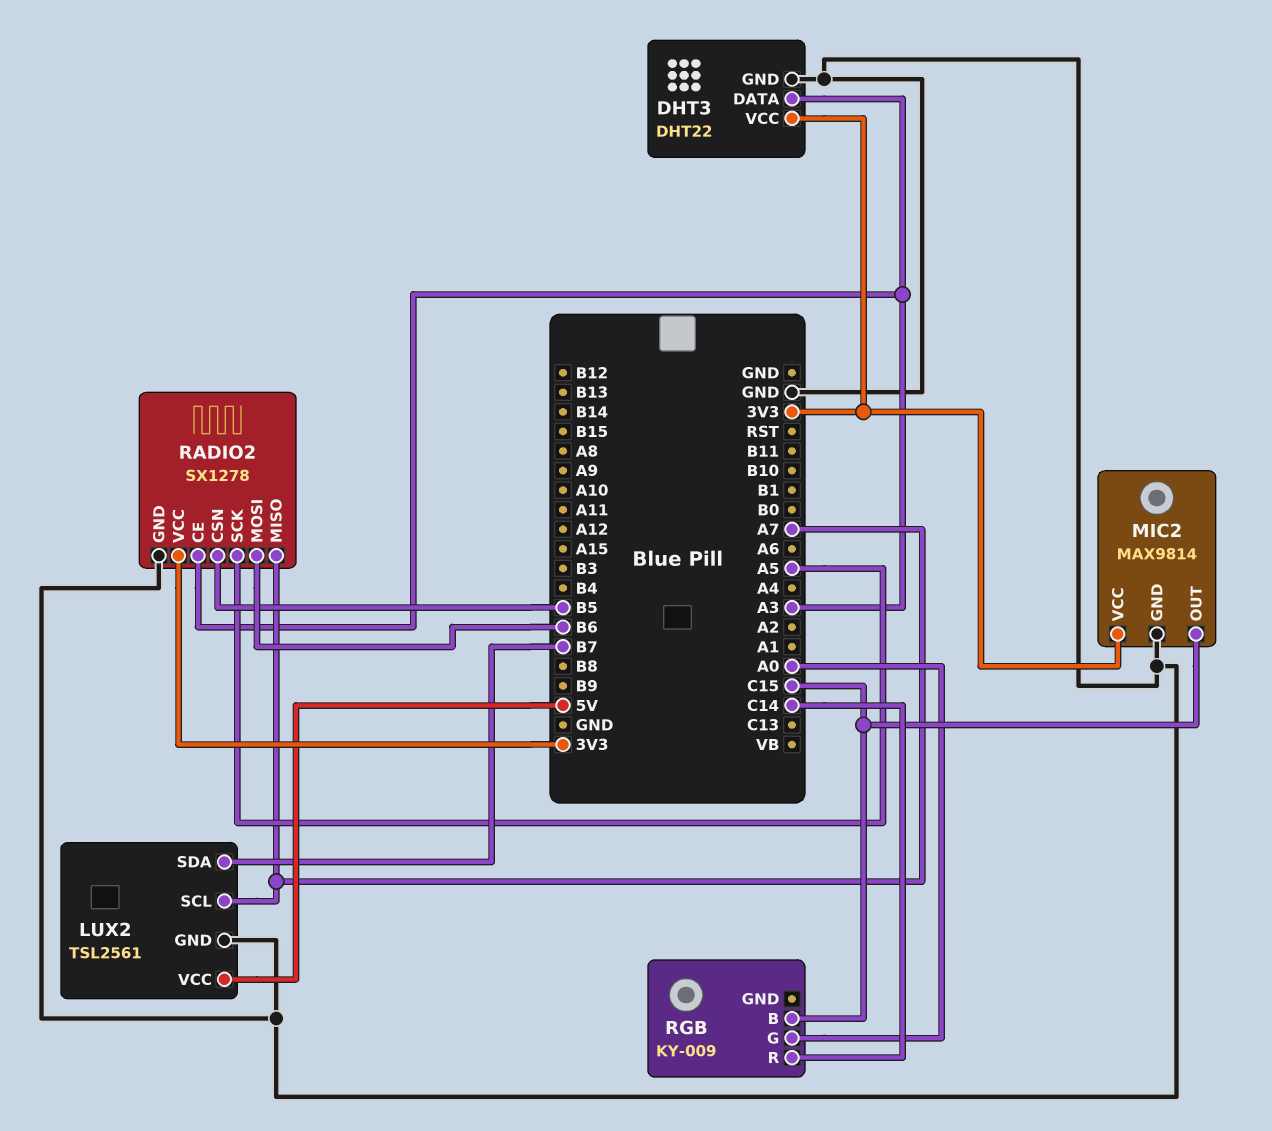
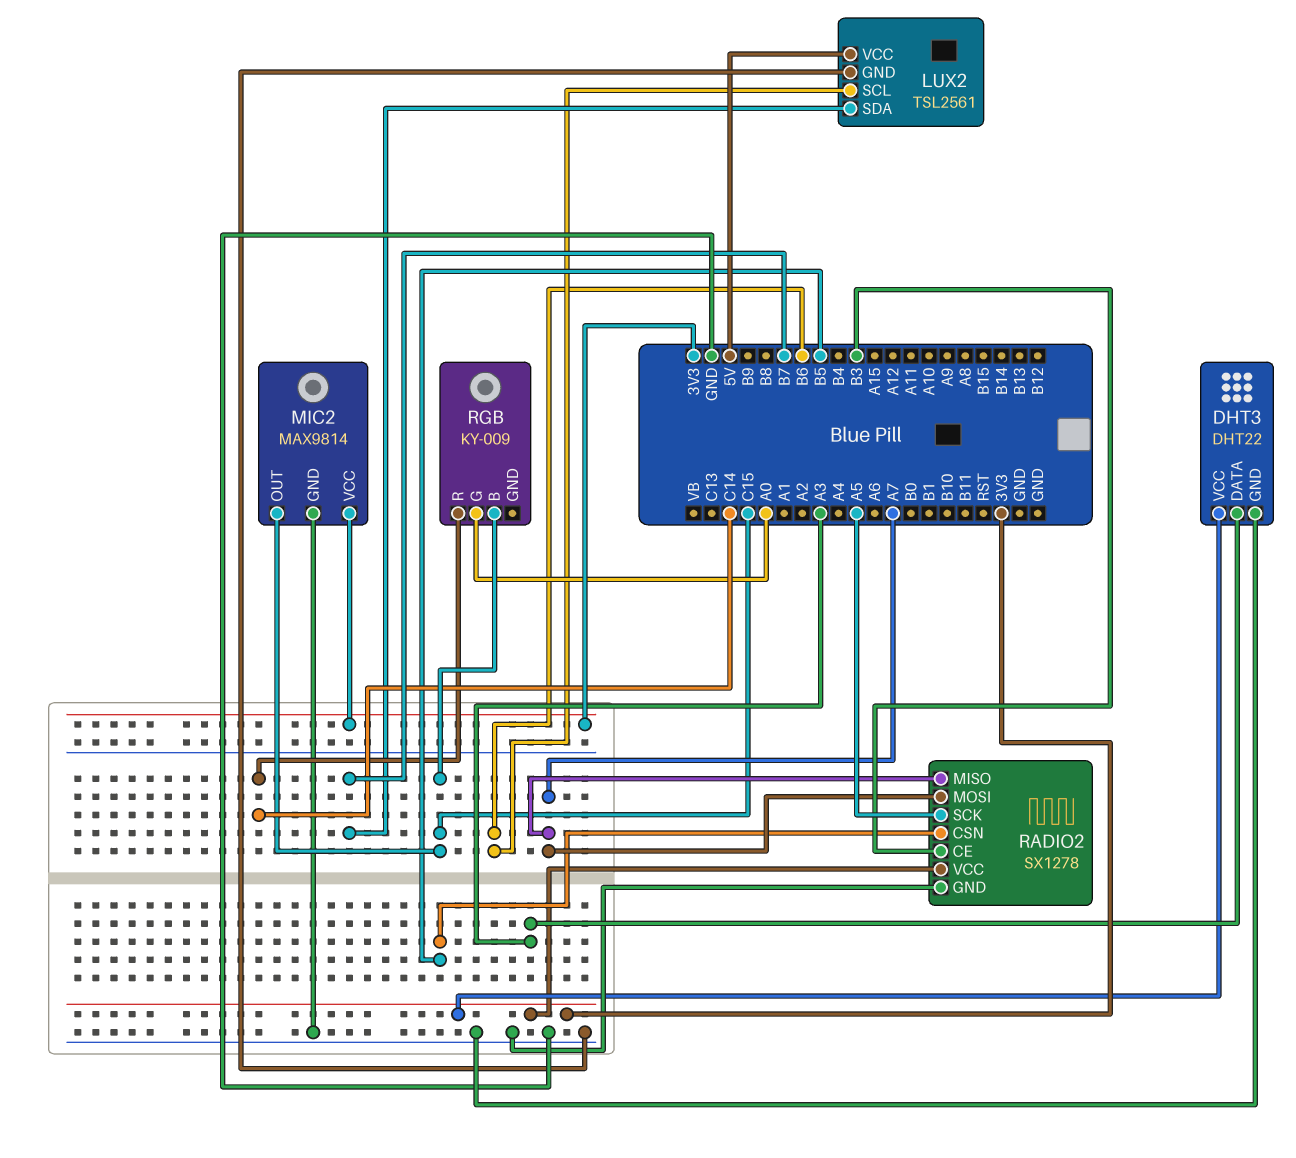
LUX2 pin SCL: A7 -> B6
RADIO2 pin CE: A3 -> B3
RADIO2 pin MOSI: B6 -> A7

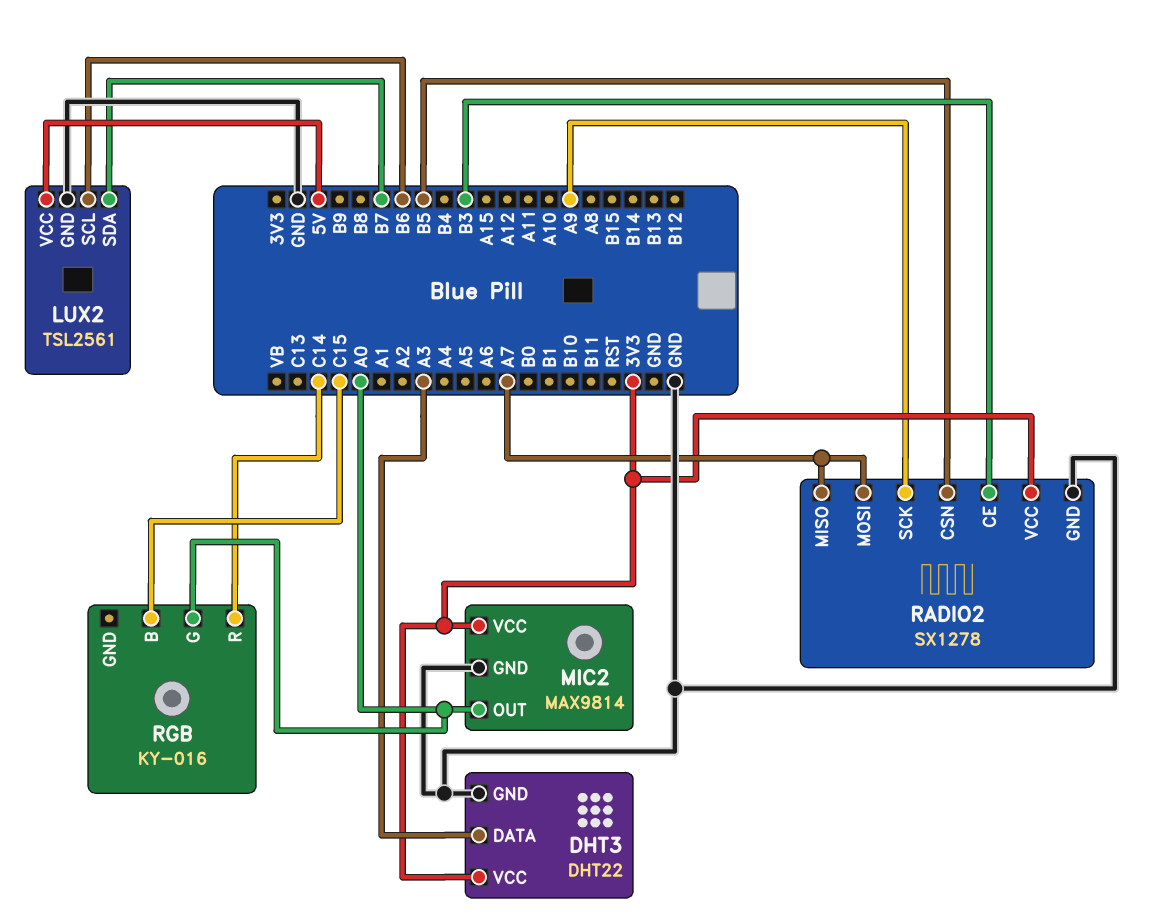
MIC2 pin OUT: C15 -> A0
RADIO2 pin SCK: A5 -> A9
RGB: KY-009 -> KY-016

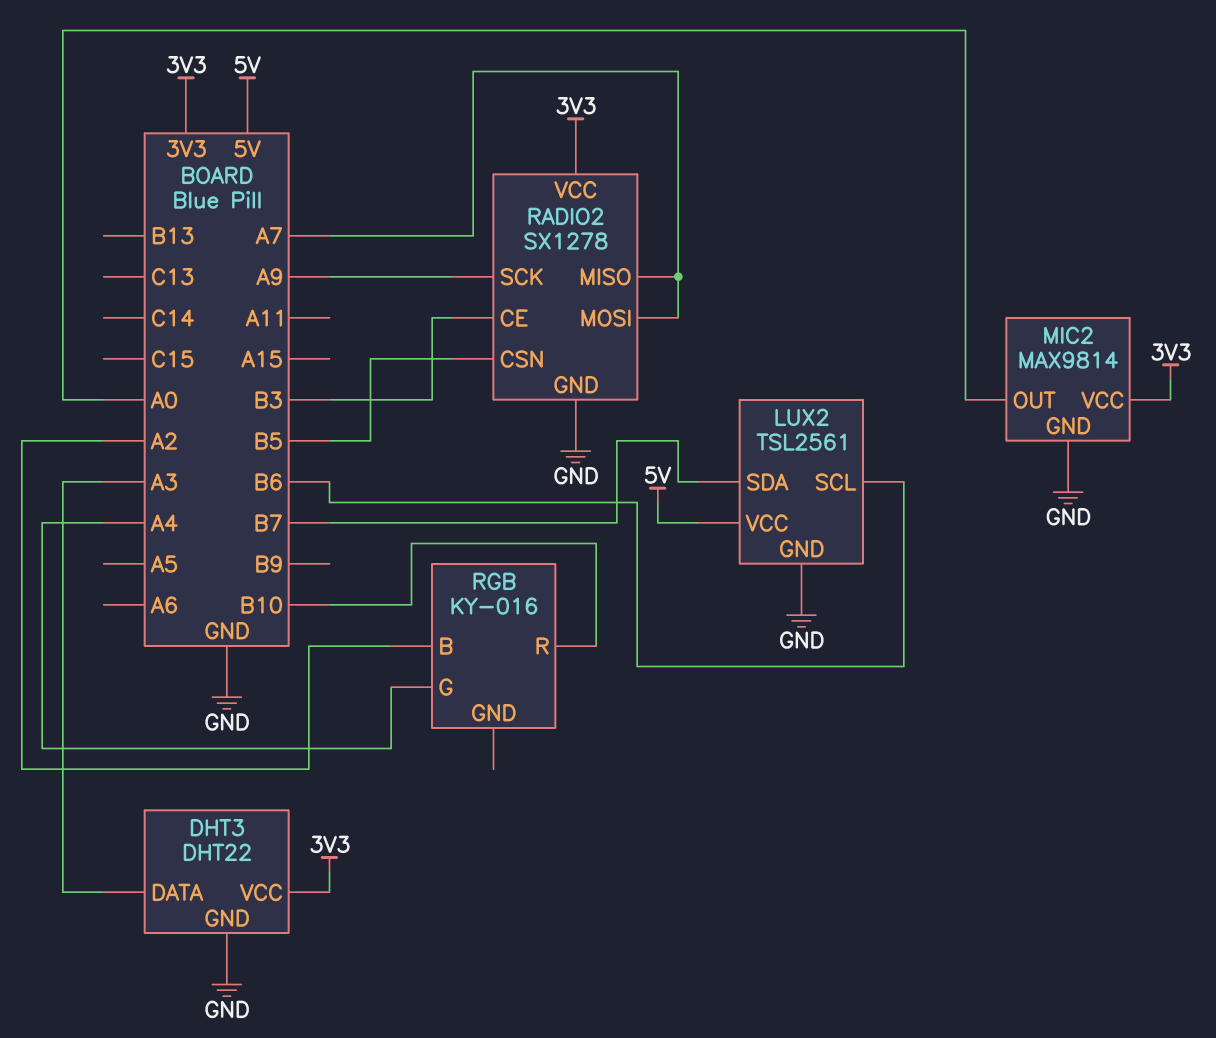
RGB pin B: C15 -> A2
RGB pin G: A0 -> A4
RGB pin R: C14 -> B10

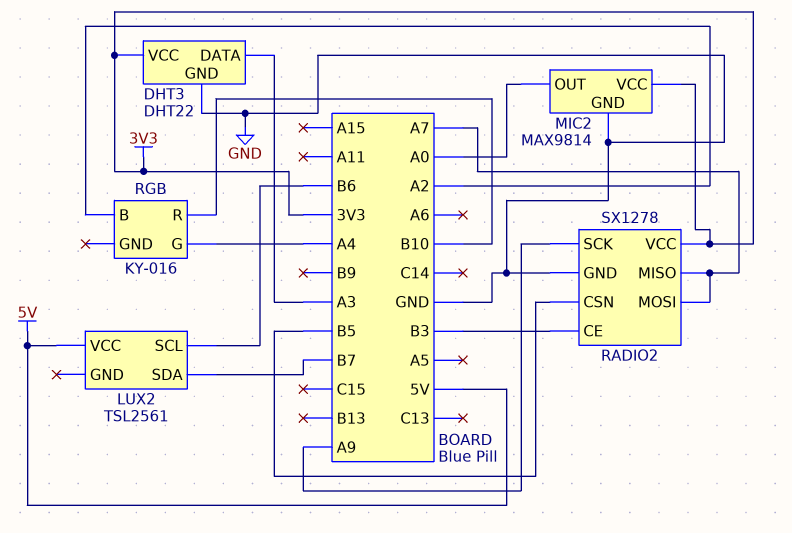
LUX2 pin GND: GND -> none

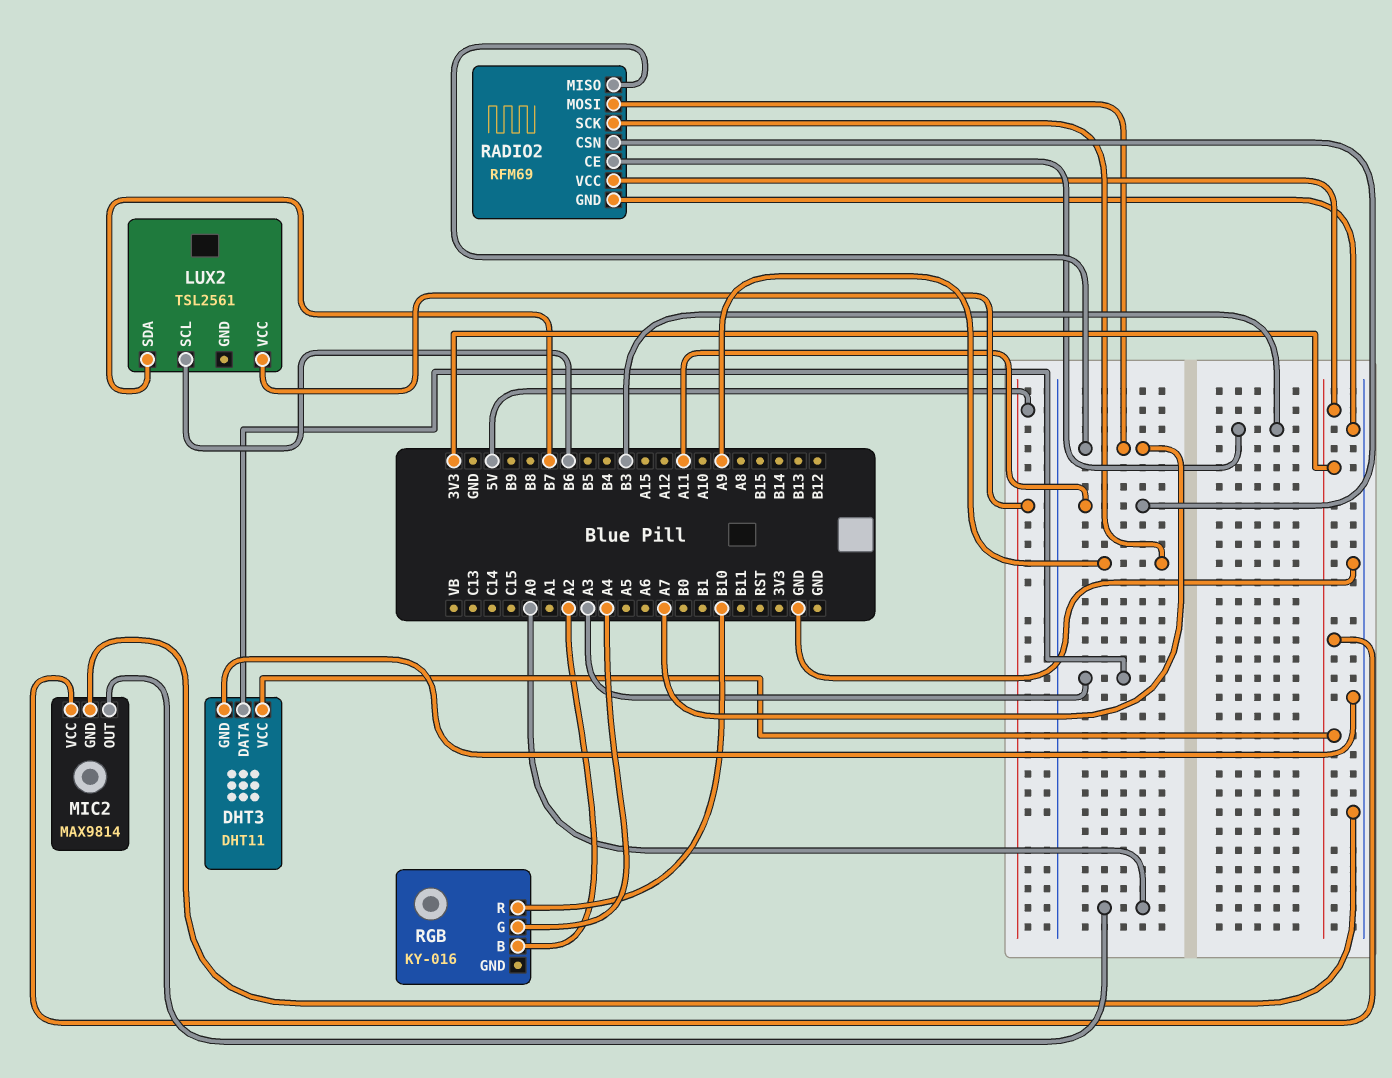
DHT3: DHT22 -> DHT11
RADIO2: SX1278 -> RFM69
RADIO2 pin CSN: B5 -> A11

